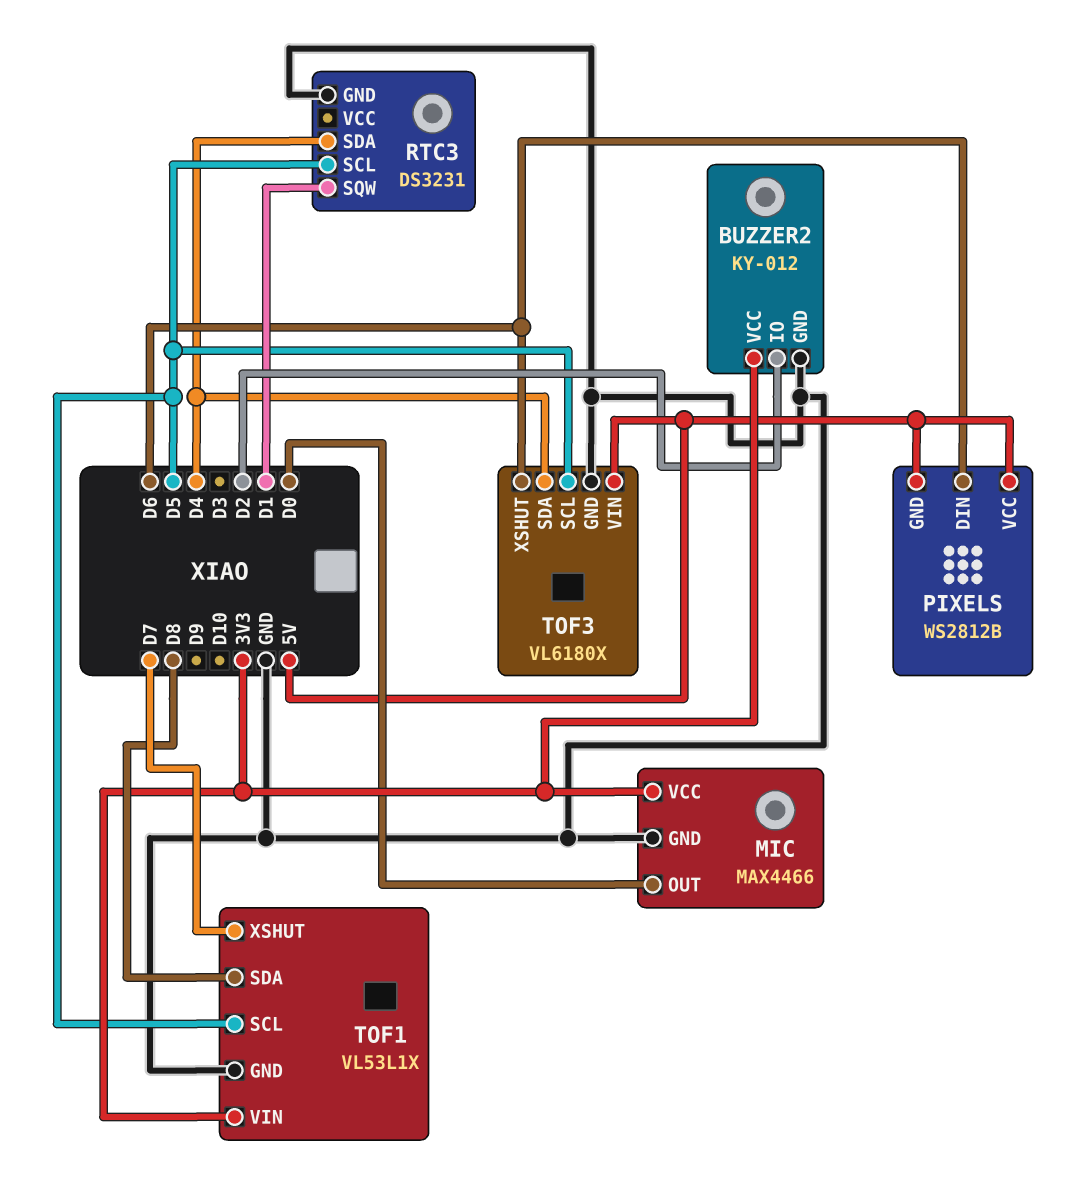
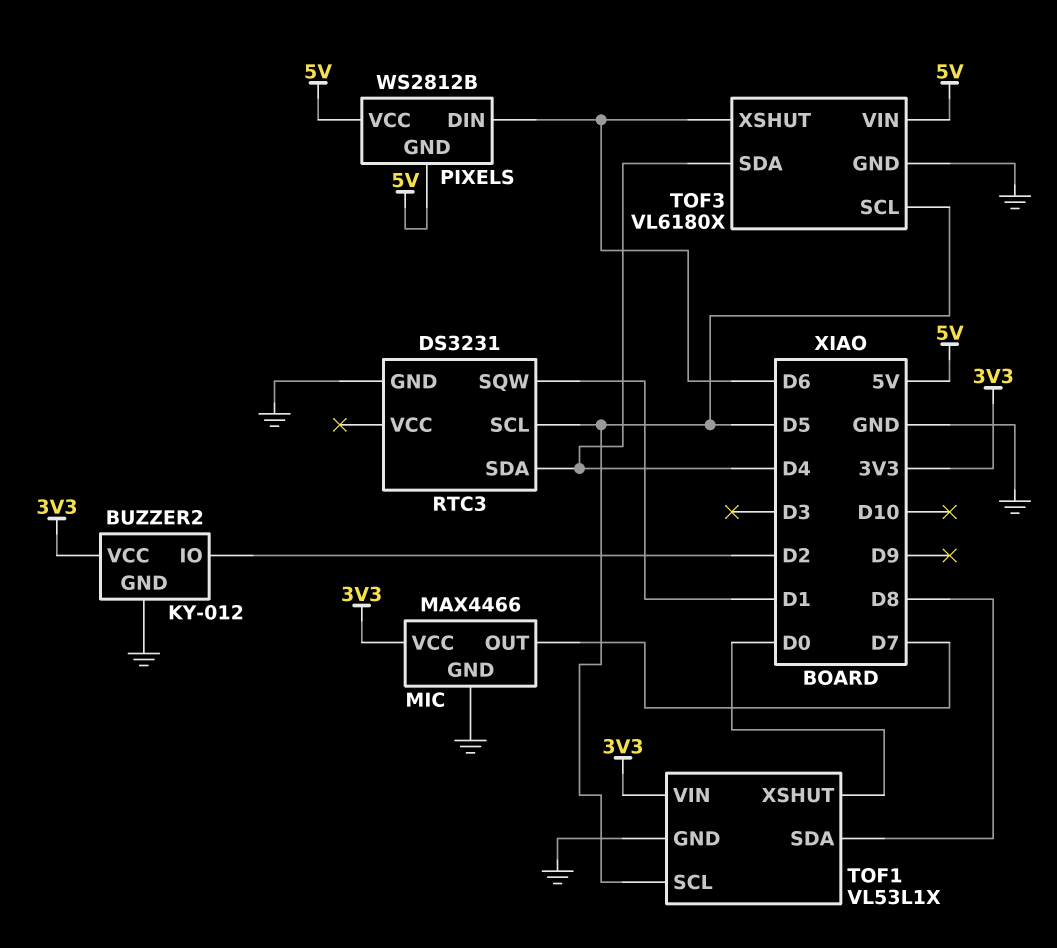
MIC pin OUT: D0 -> D7
TOF1 pin XSHUT: D7 -> D0

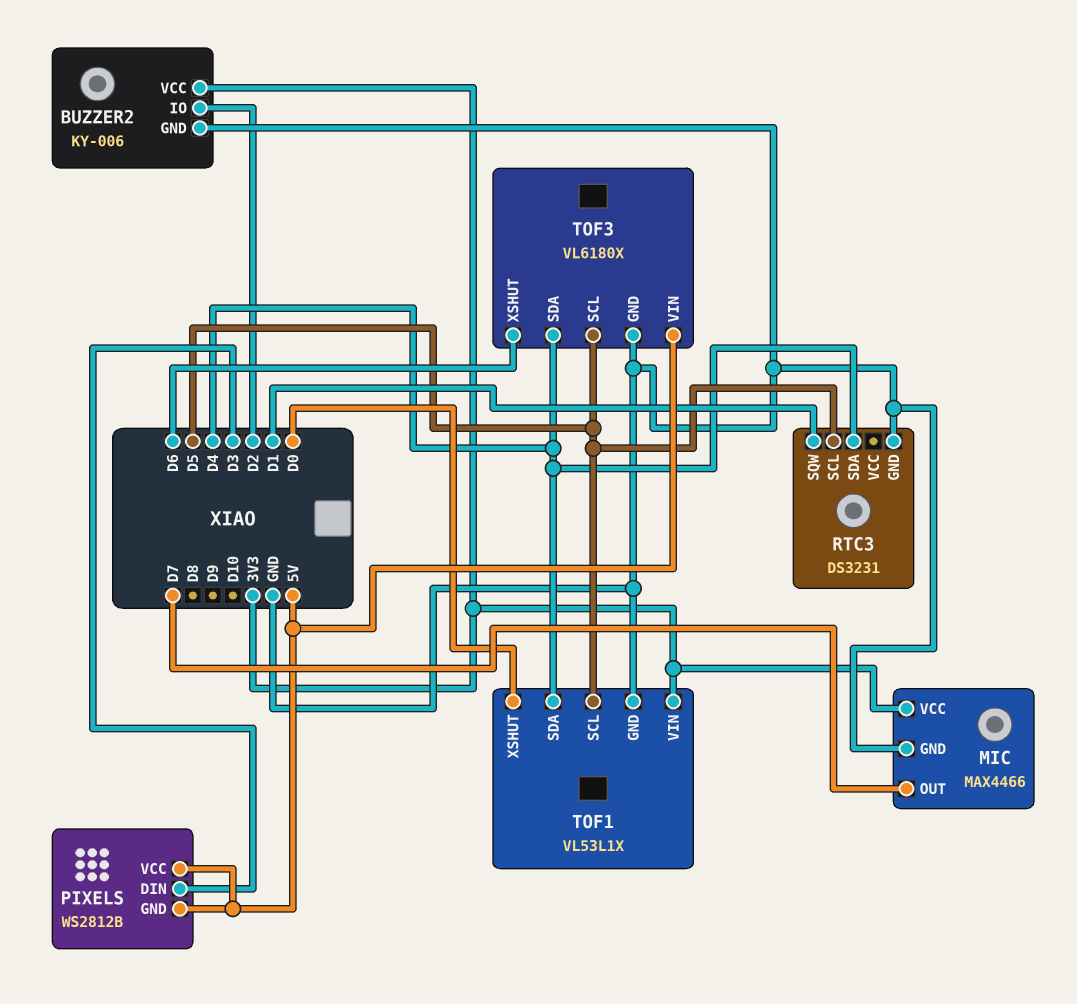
BUZZER2: KY-012 -> KY-006
PIXELS pin DIN: D6 -> D3
TOF1 pin SDA: D8 -> D4

